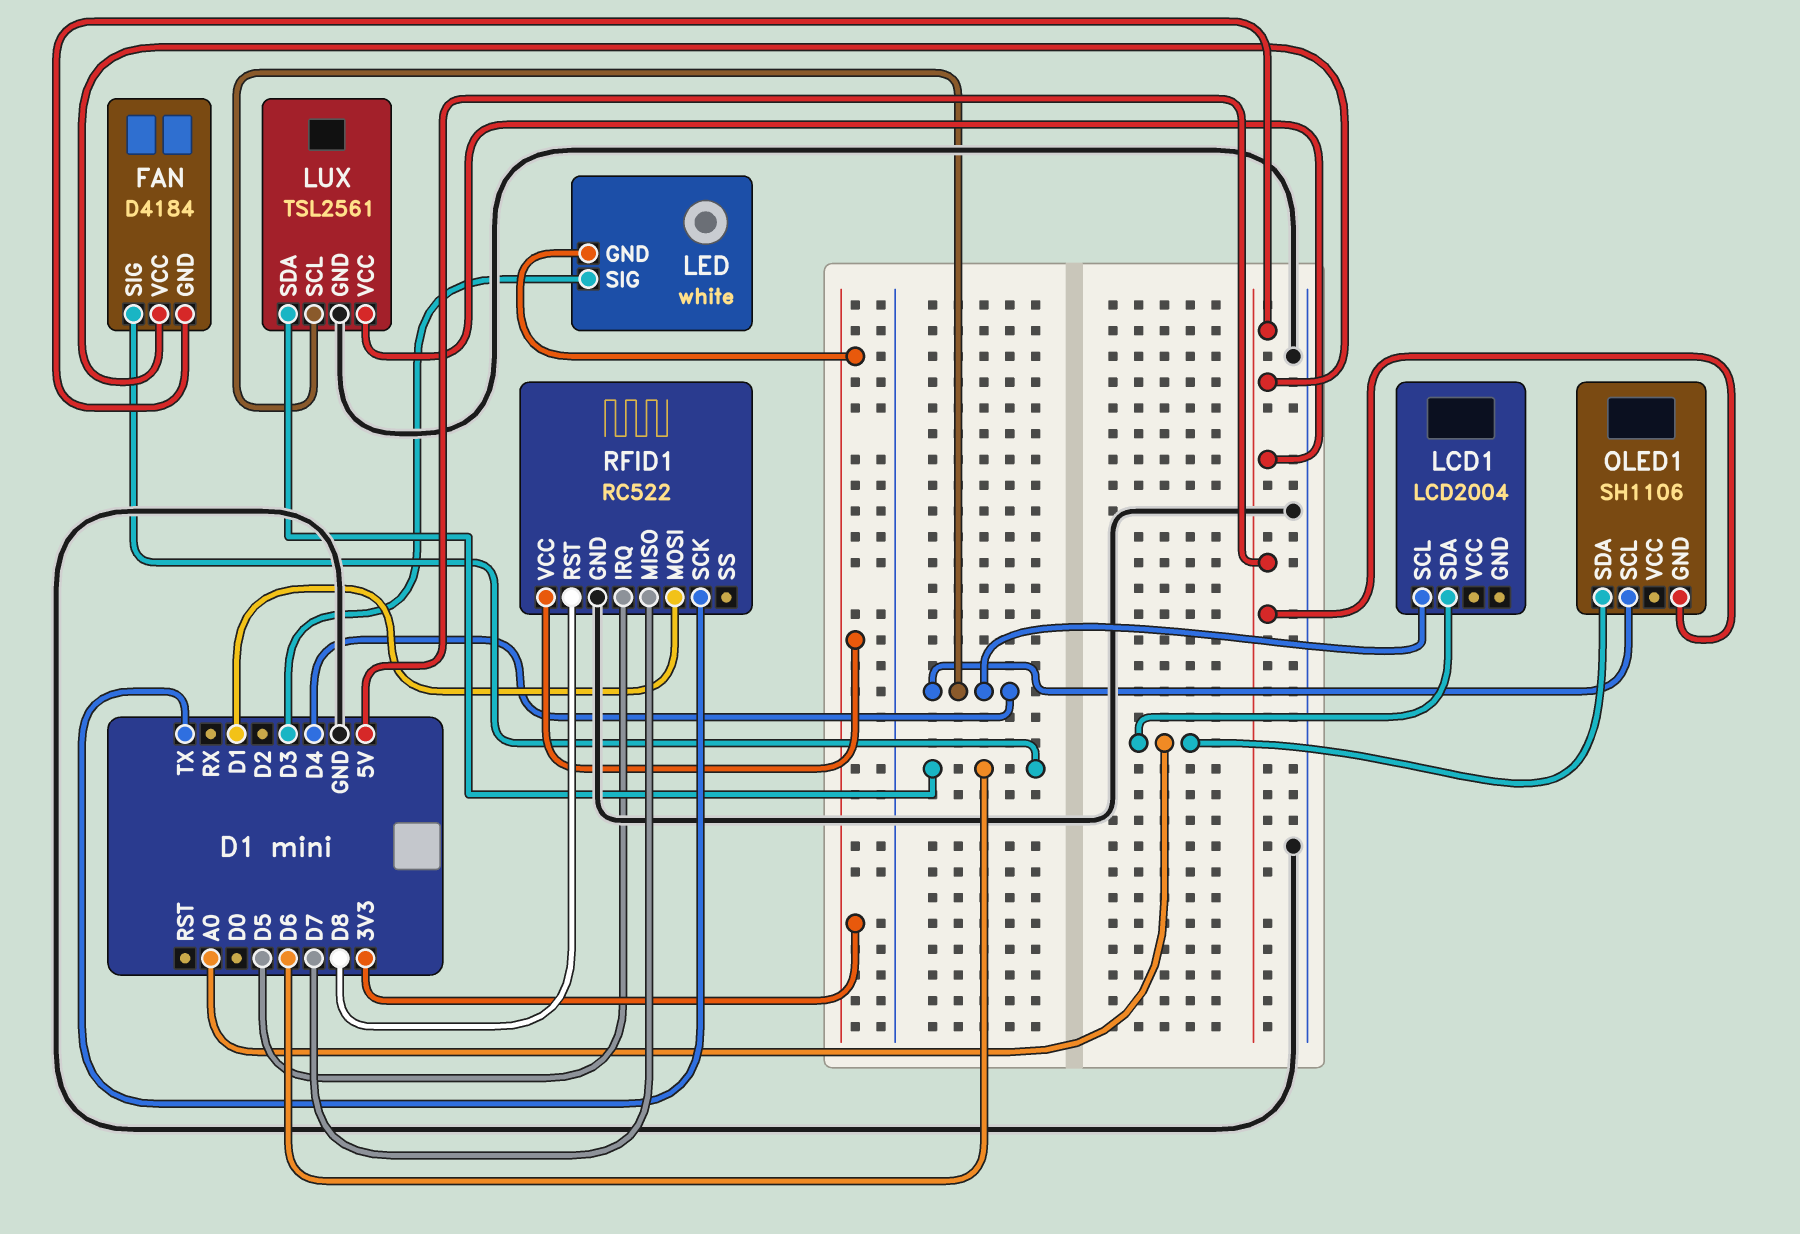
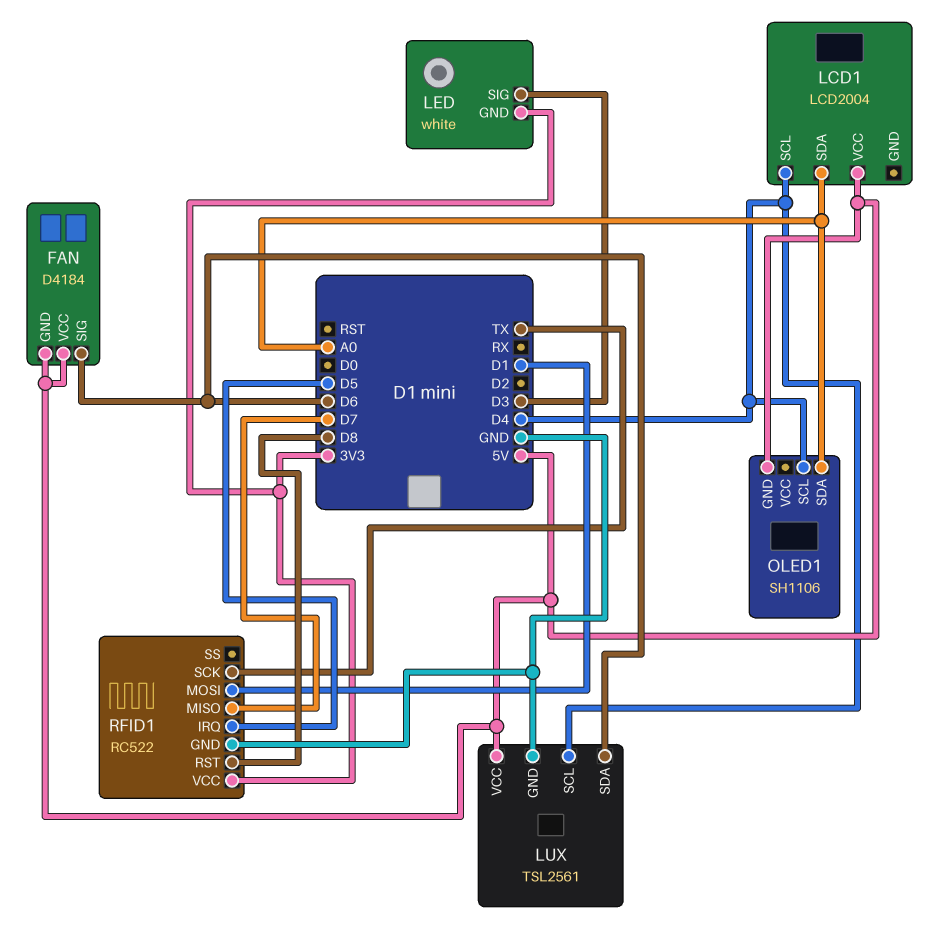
LCD1 pin VCC: none -> 5V

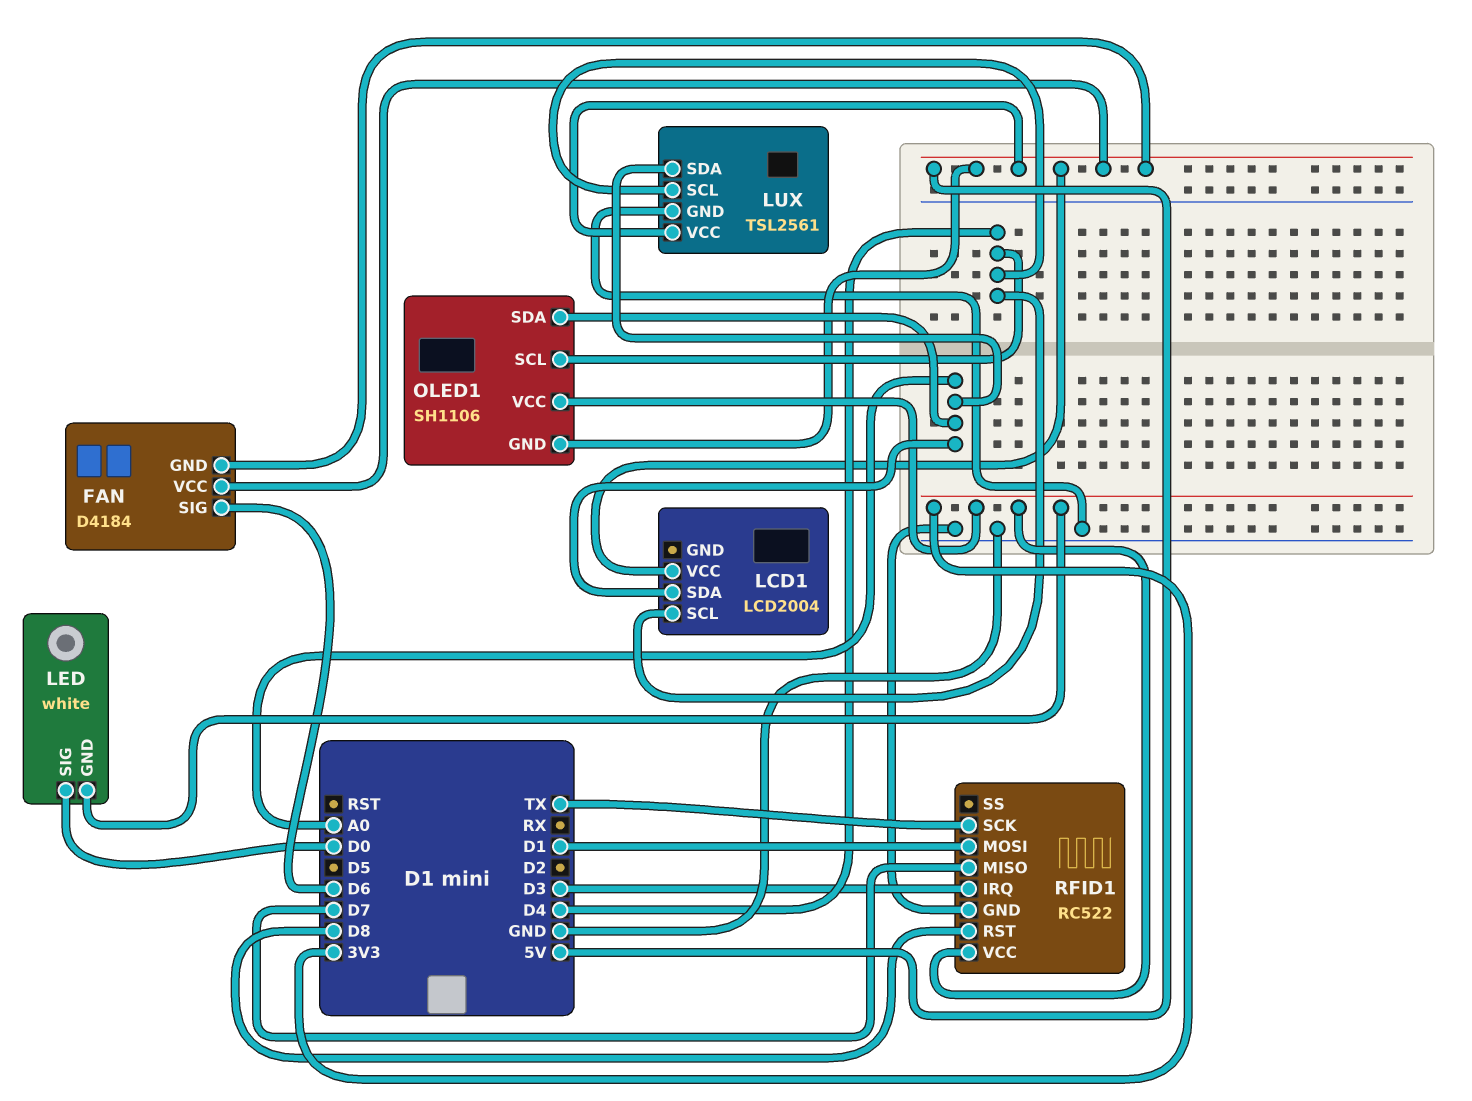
LED pin SIG: D3 -> D0
LUX pin SDA: D6 -> A0
OLED1 pin VCC: none -> 3V3
RFID1 pin IRQ: D5 -> D3

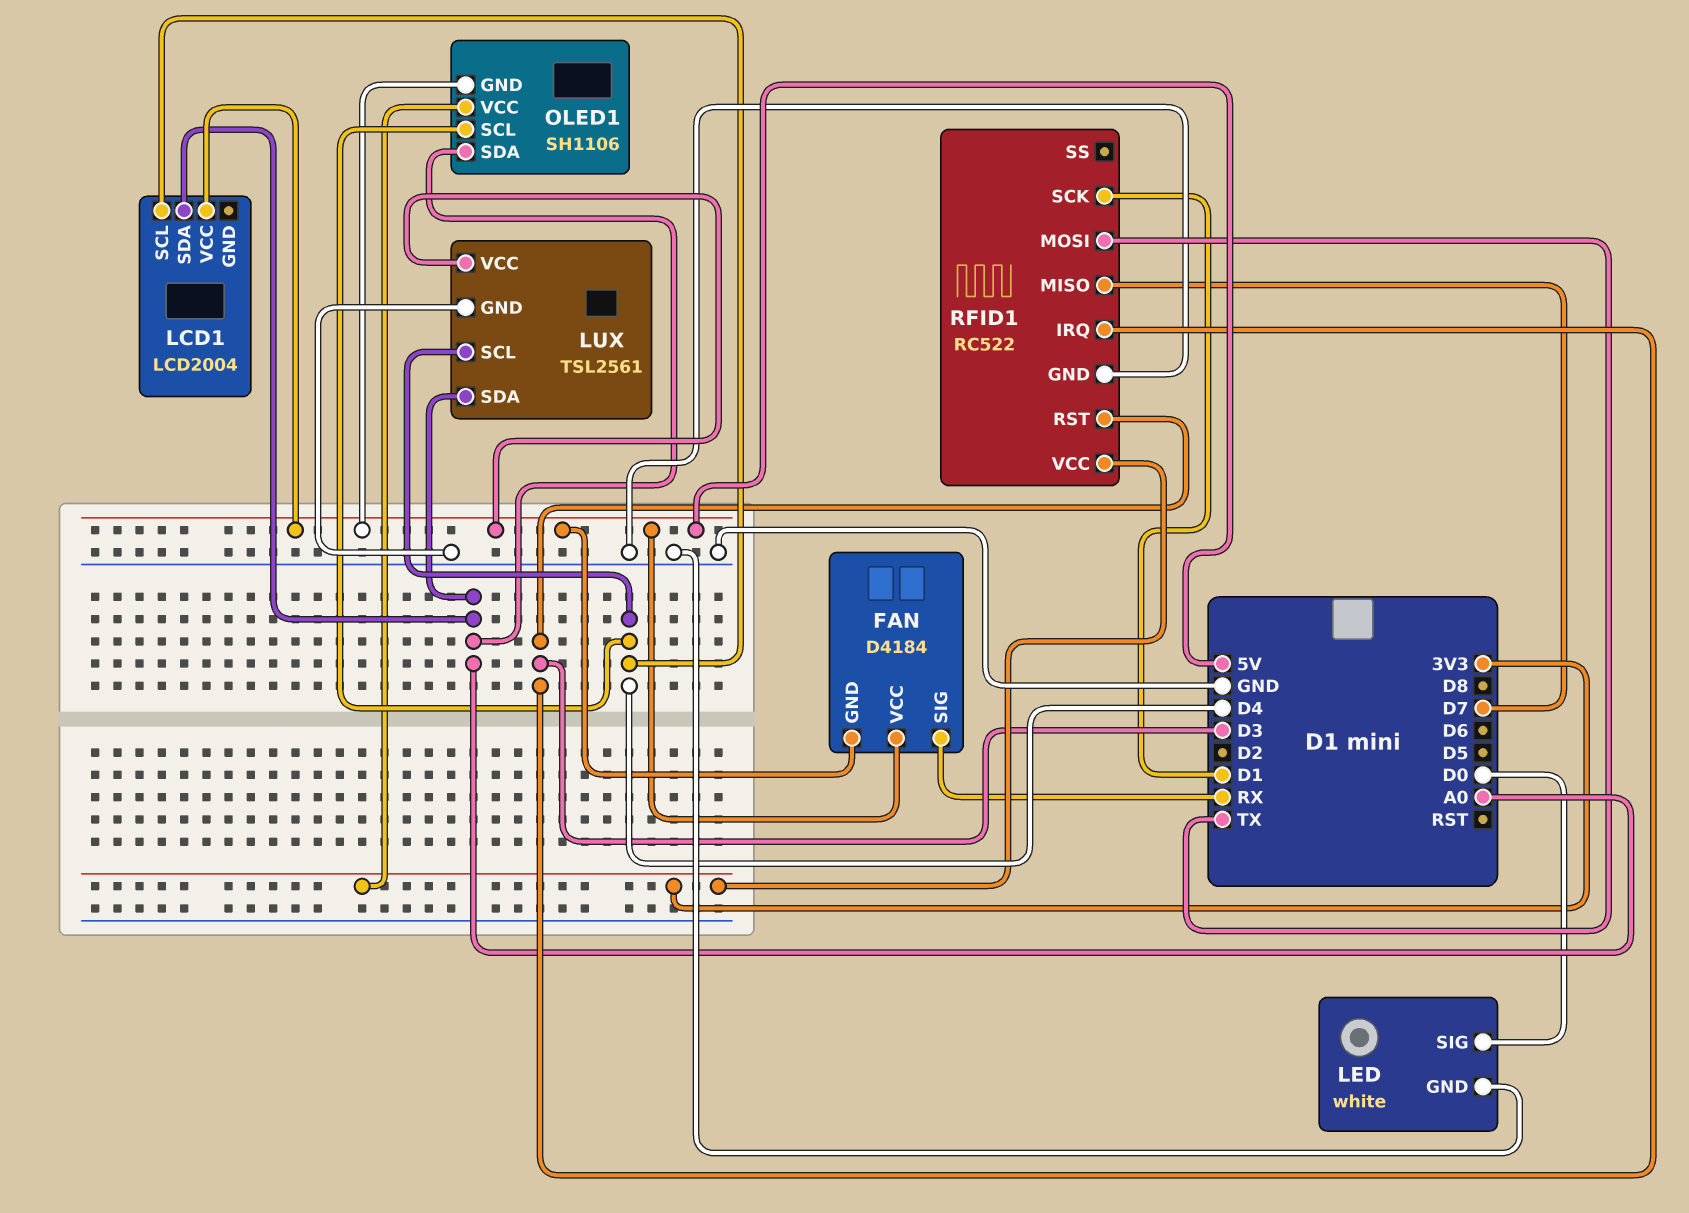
FAN pin SIG: D6 -> RX
LED pin GND: 3V3 -> GND
RFID1 pin MOSI: D1 -> TX
RFID1 pin RST: D8 -> D3
RFID1 pin SCK: TX -> D1

